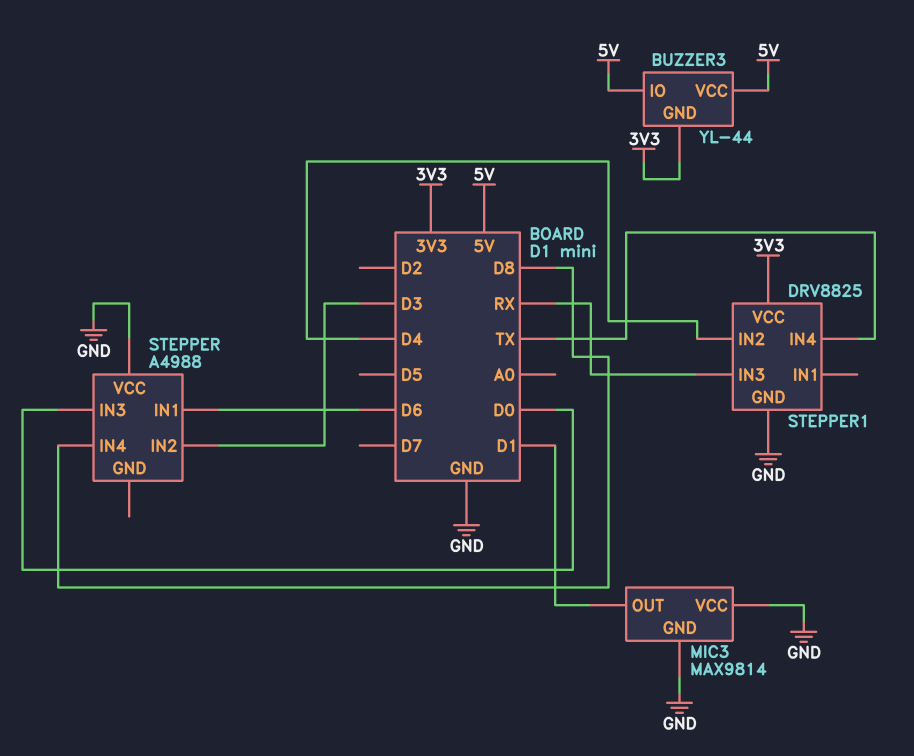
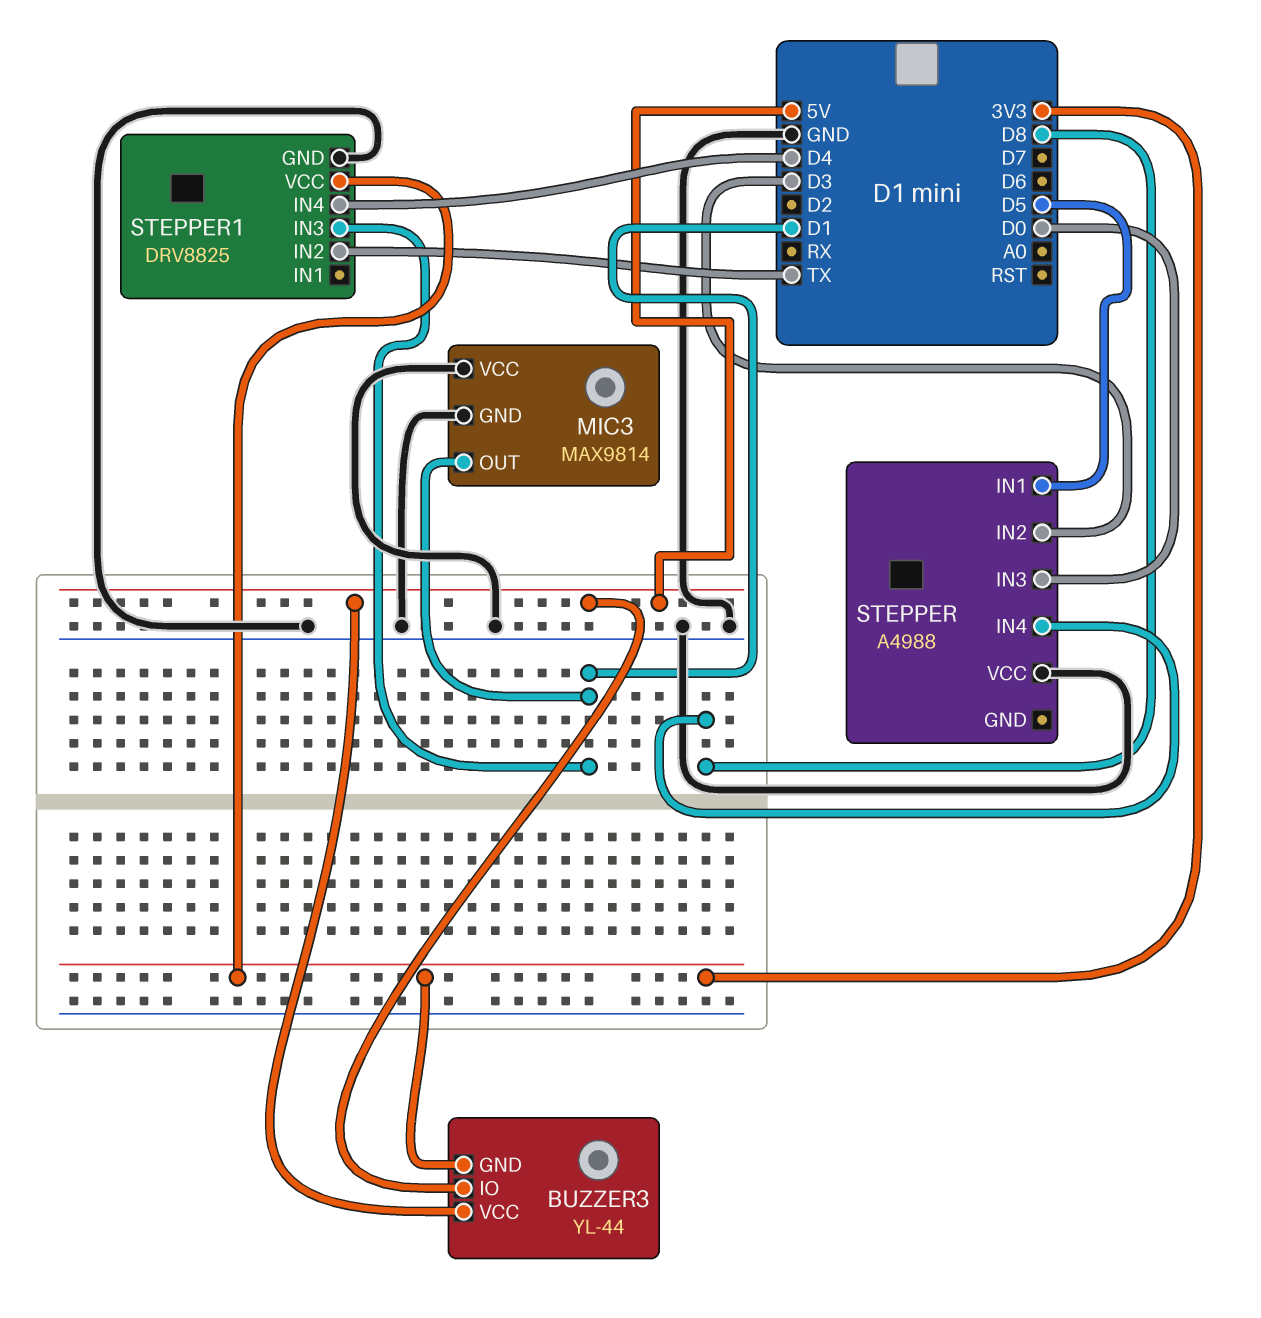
STEPPER pin IN1: D6 -> D5
STEPPER1 pin IN2: D4 -> TX
STEPPER1 pin IN3: RX -> D1
STEPPER1 pin IN4: TX -> D4

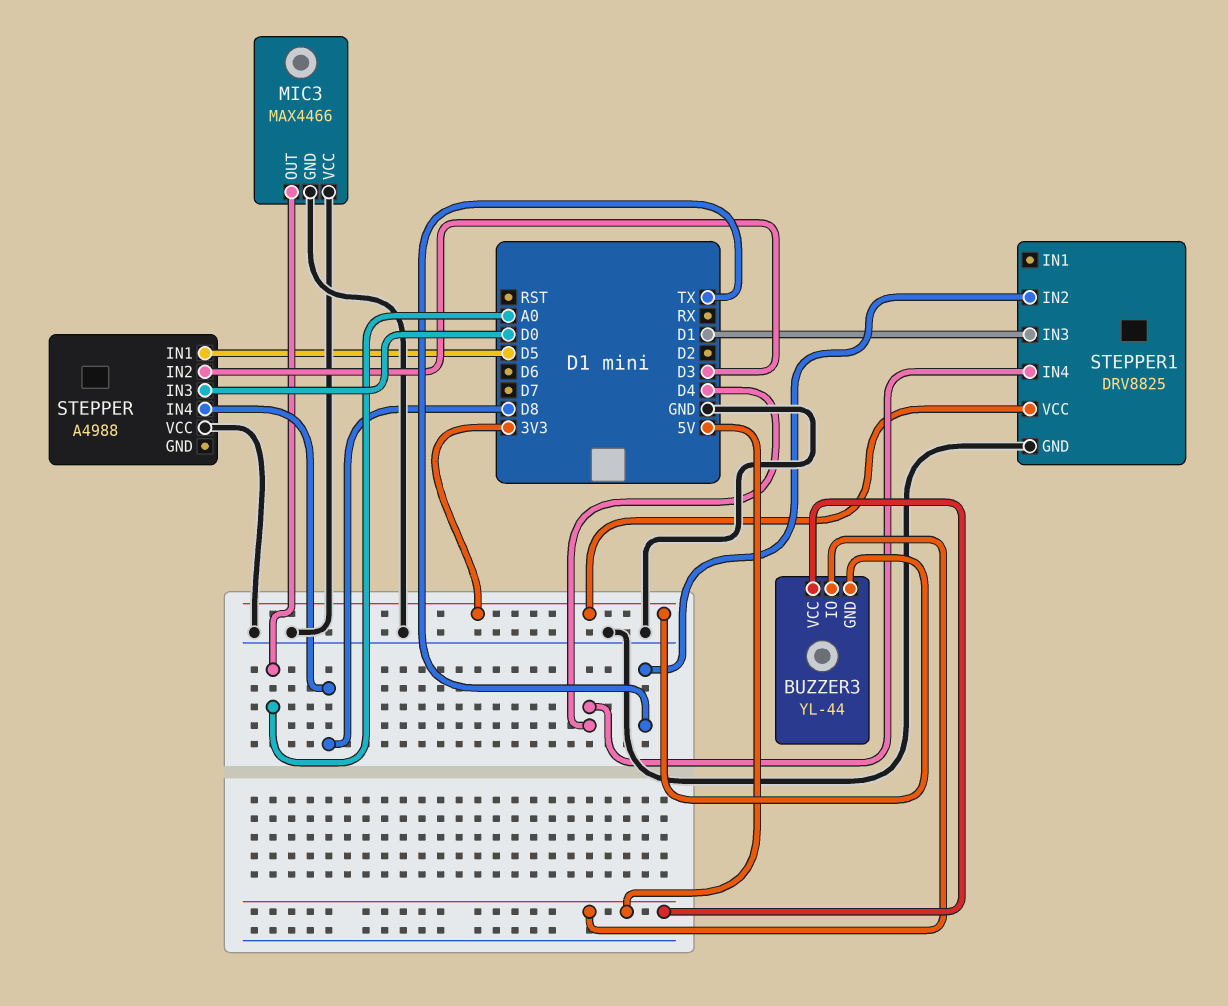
MIC3: MAX9814 -> MAX4466
MIC3 pin OUT: D1 -> A0

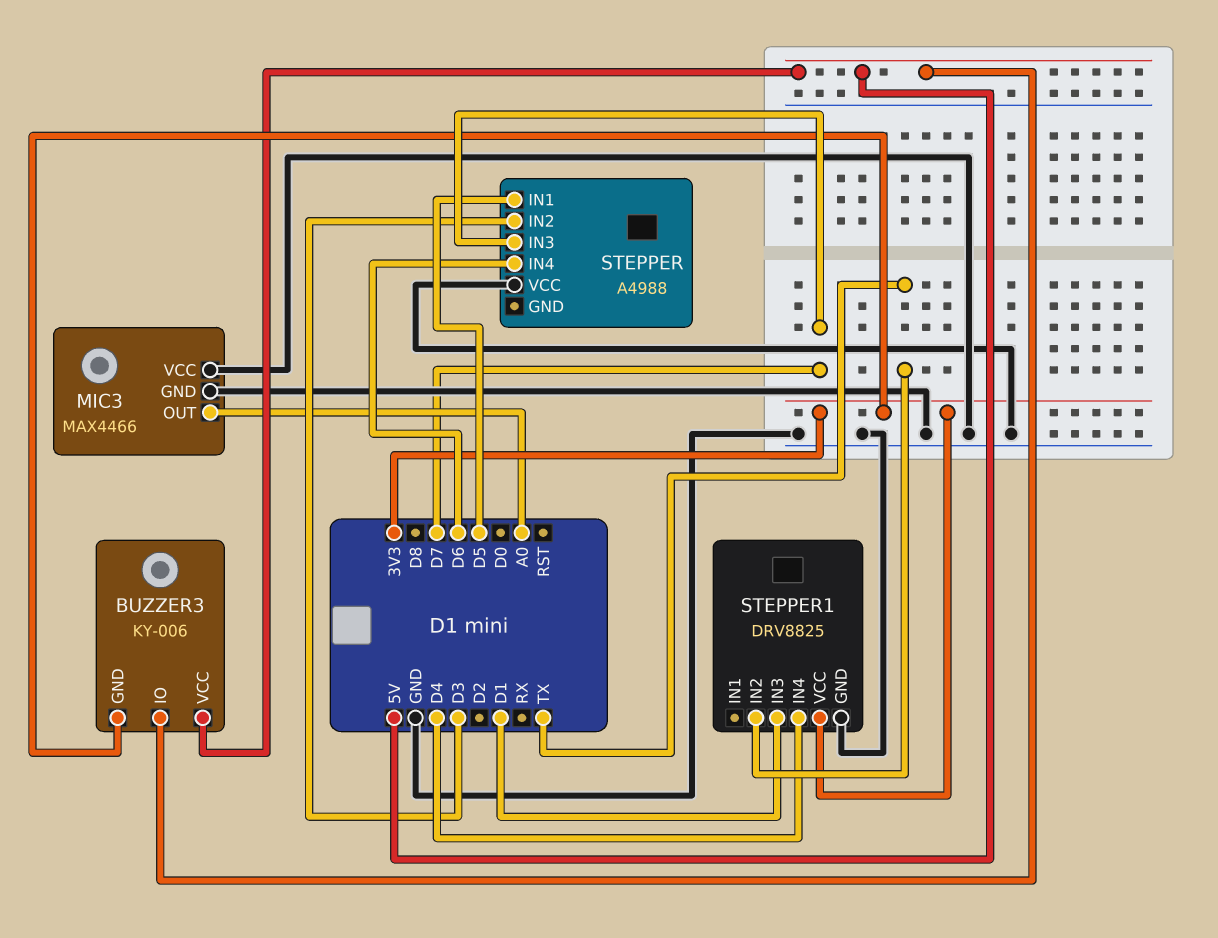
BUZZER3: YL-44 -> KY-006
STEPPER pin IN3: D0 -> D7
STEPPER pin IN4: D8 -> D6

